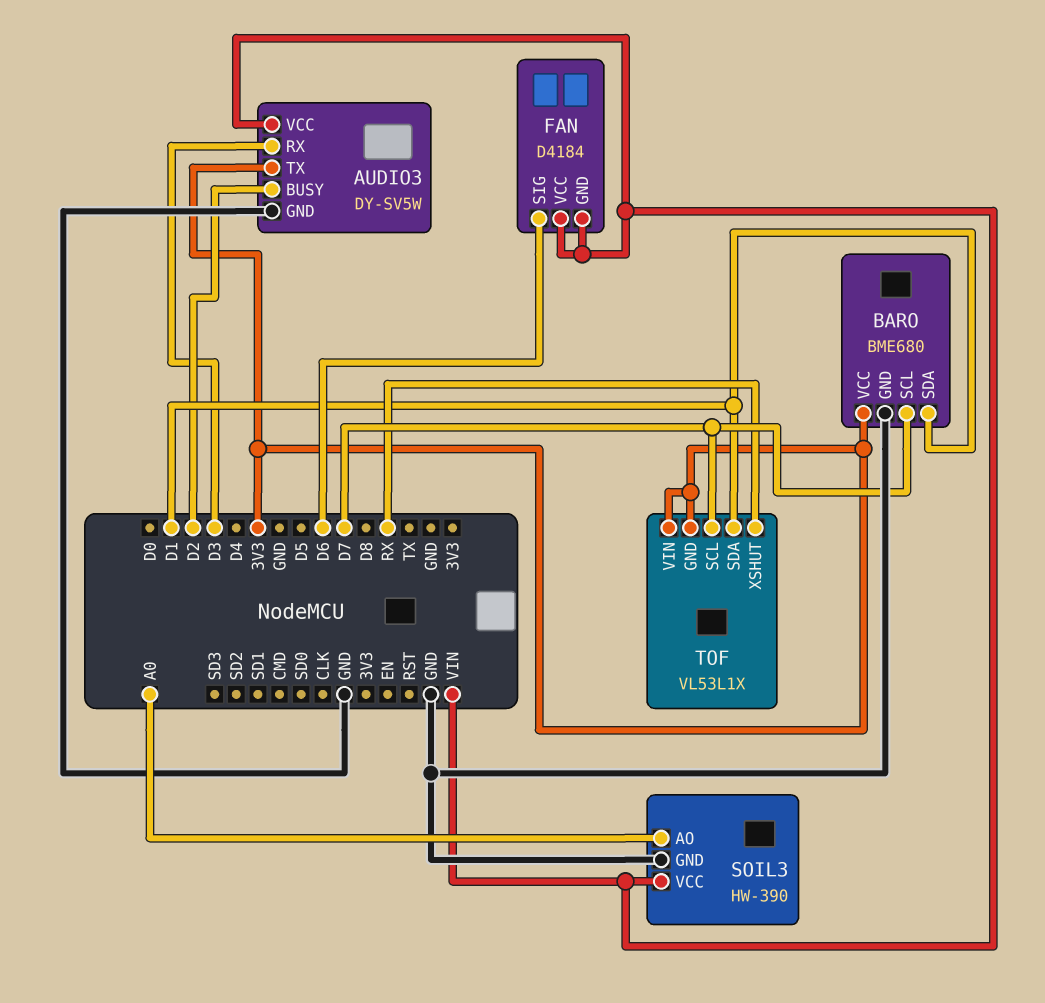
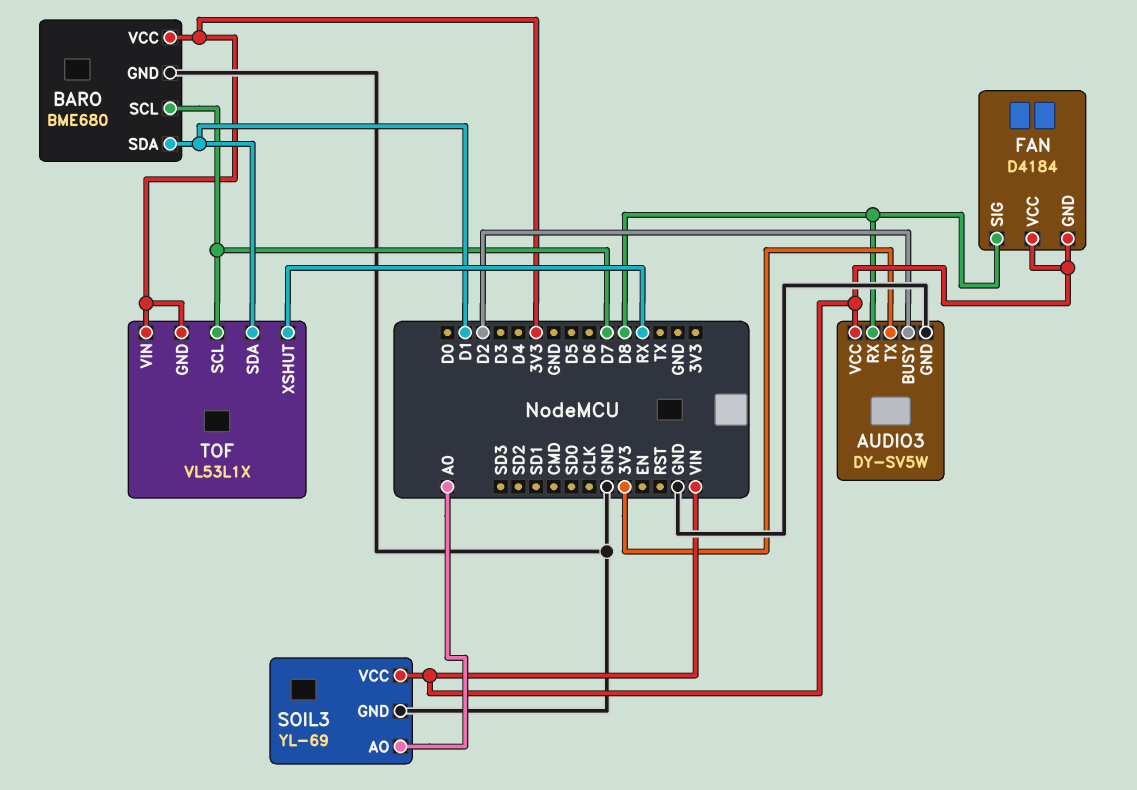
AUDIO3 pin RX: D3 -> D8
FAN pin SIG: D6 -> D8
SOIL3: HW-390 -> YL-69

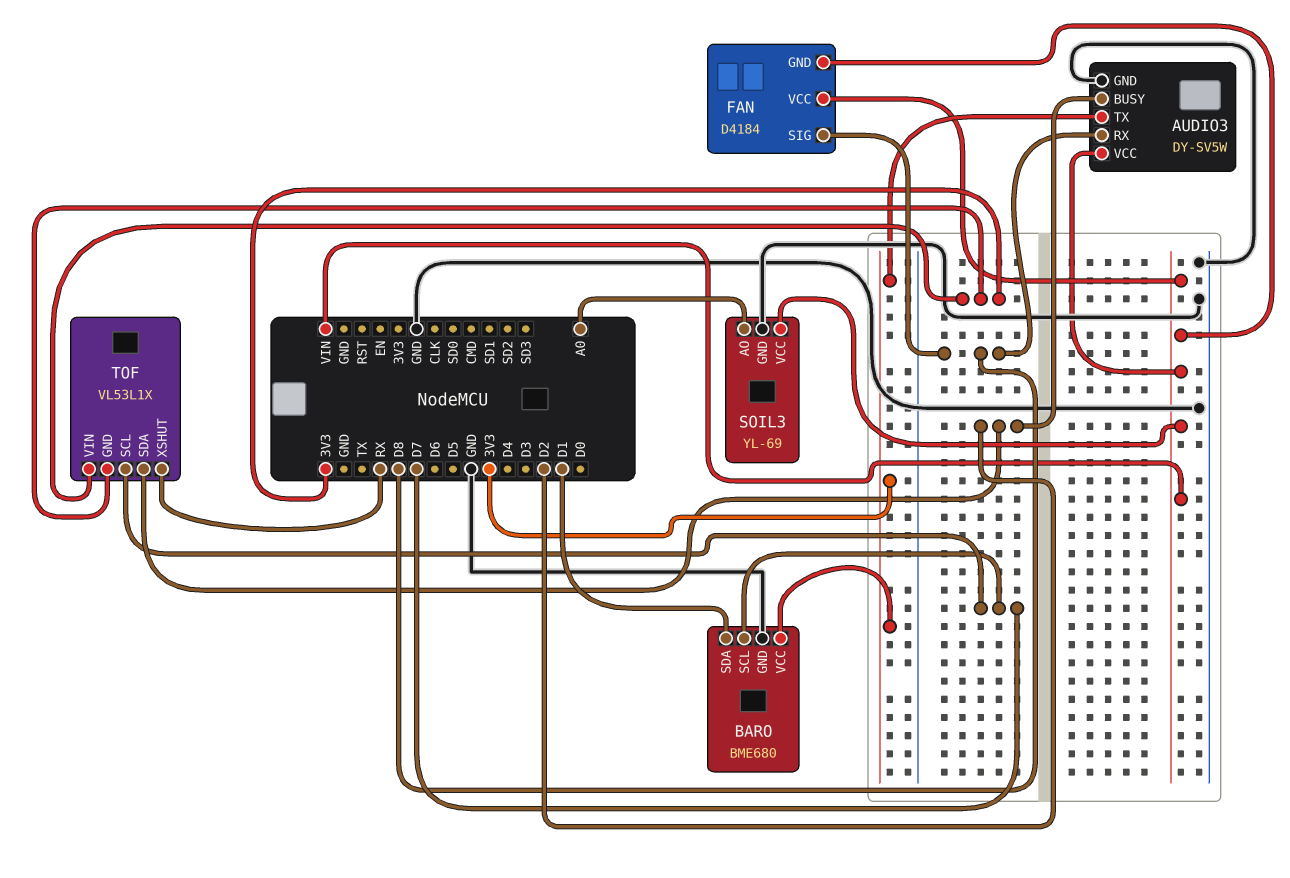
TOF pin SDA: D1 -> D2

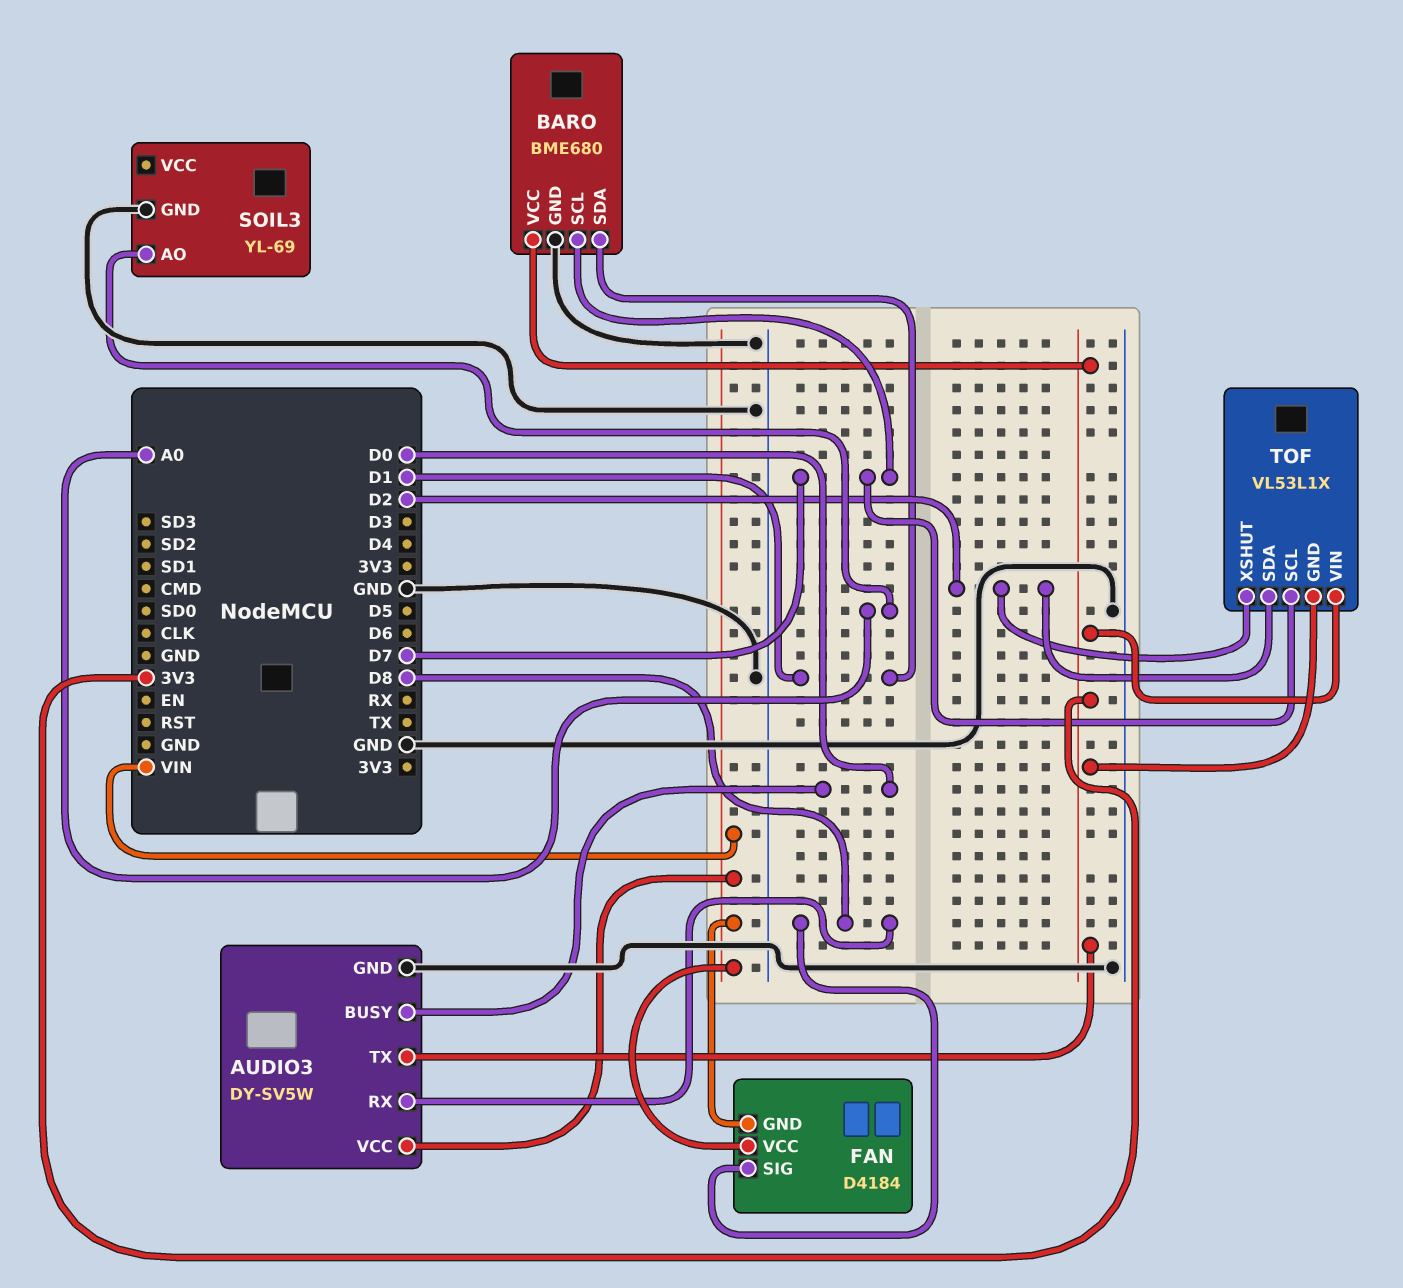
AUDIO3 pin BUSY: D2 -> D0
SOIL3 pin VCC: VIN -> none
TOF pin XSHUT: RX -> D2

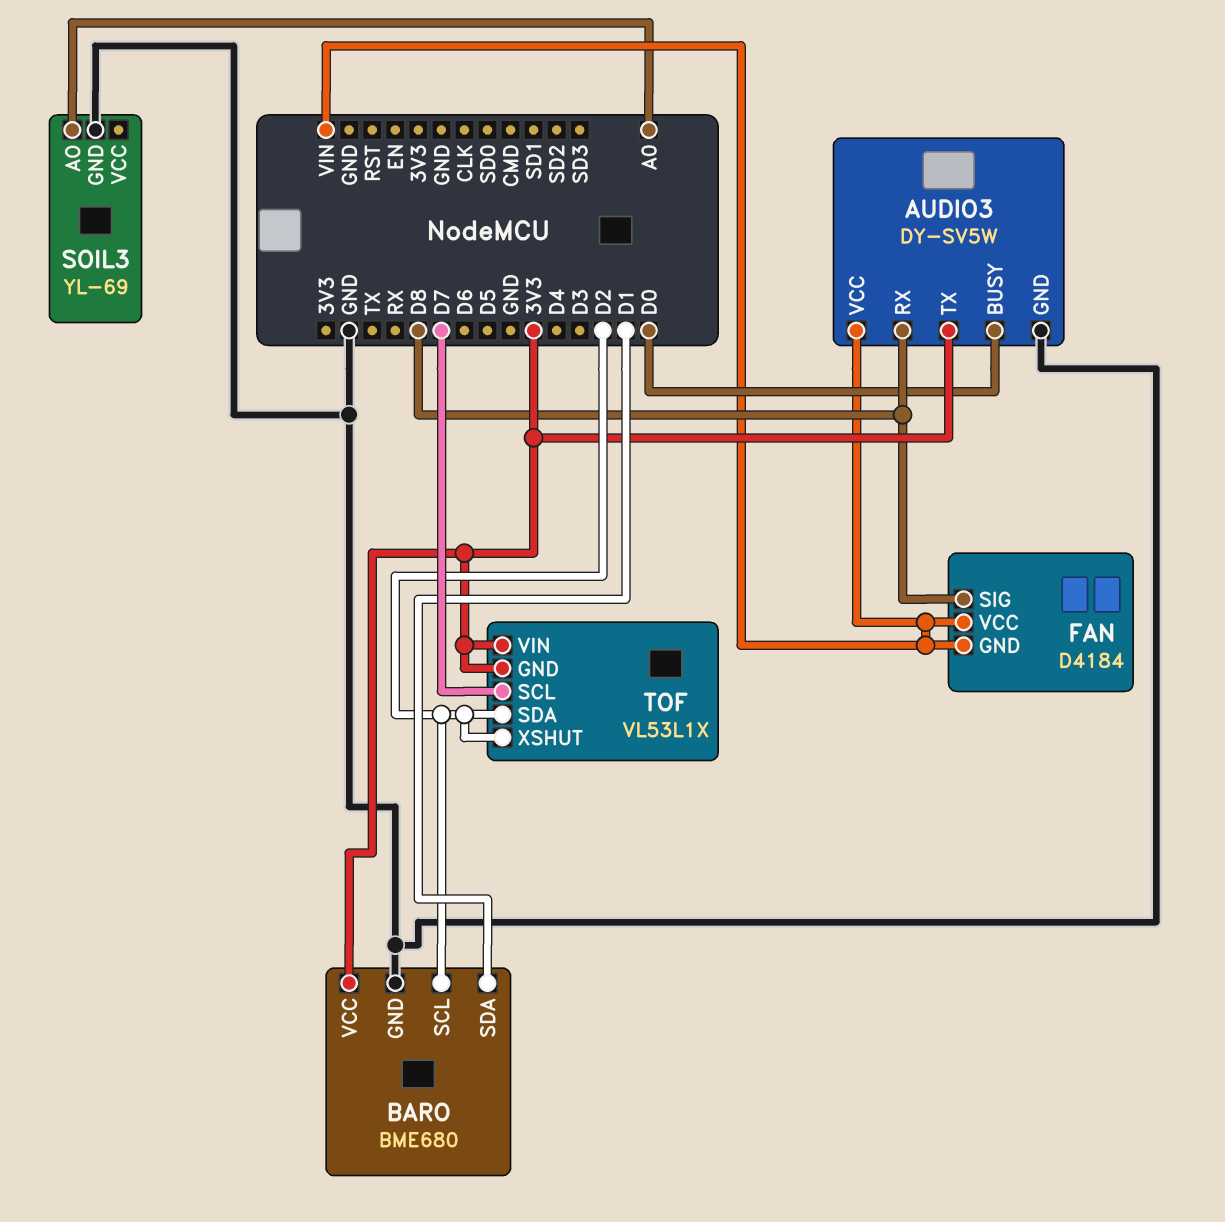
BARO pin SCL: D7 -> D2

